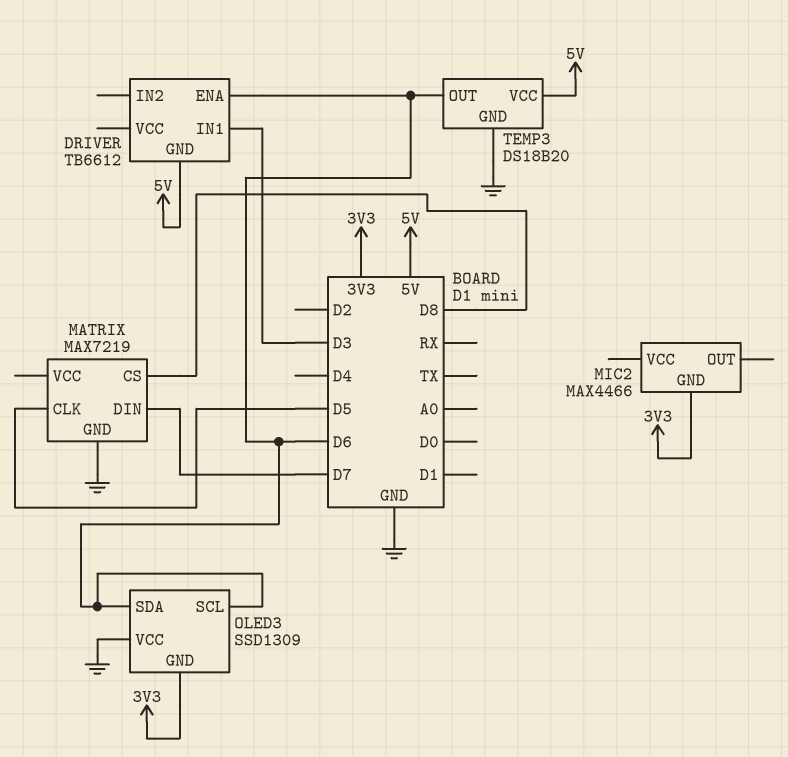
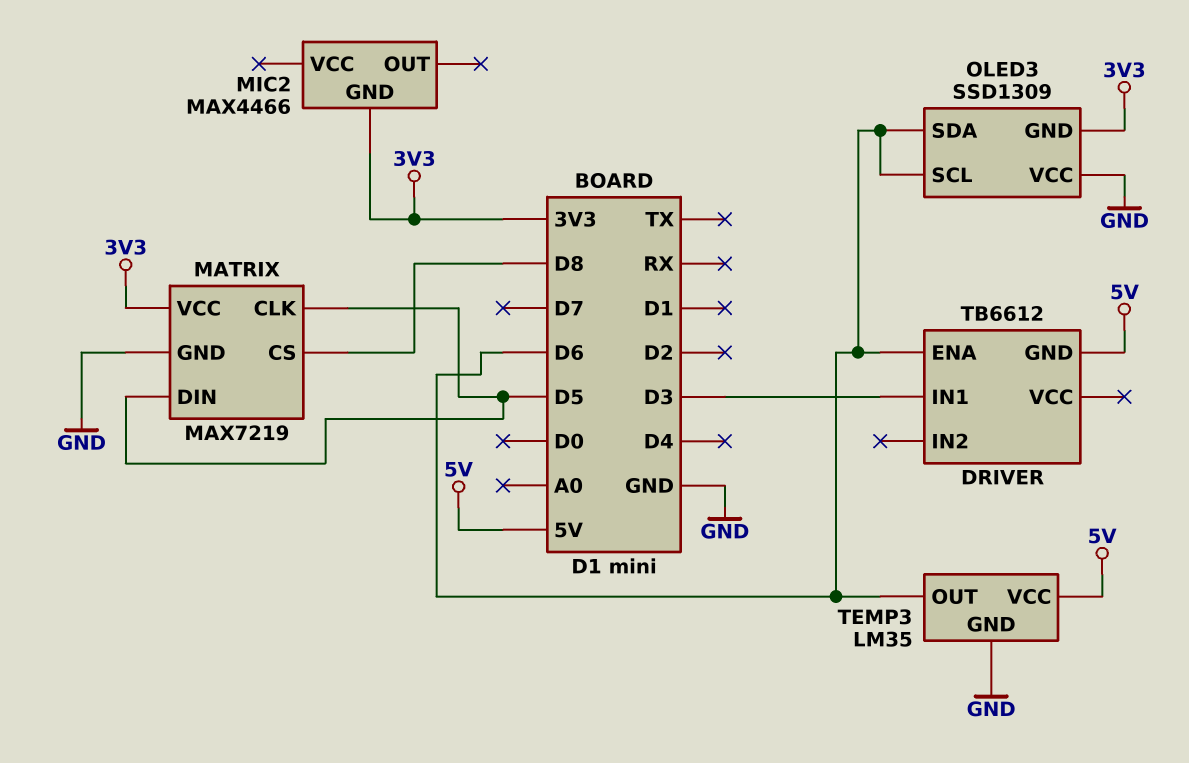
MATRIX pin DIN: D7 -> D5
MATRIX pin VCC: none -> 3V3
TEMP3: DS18B20 -> LM35

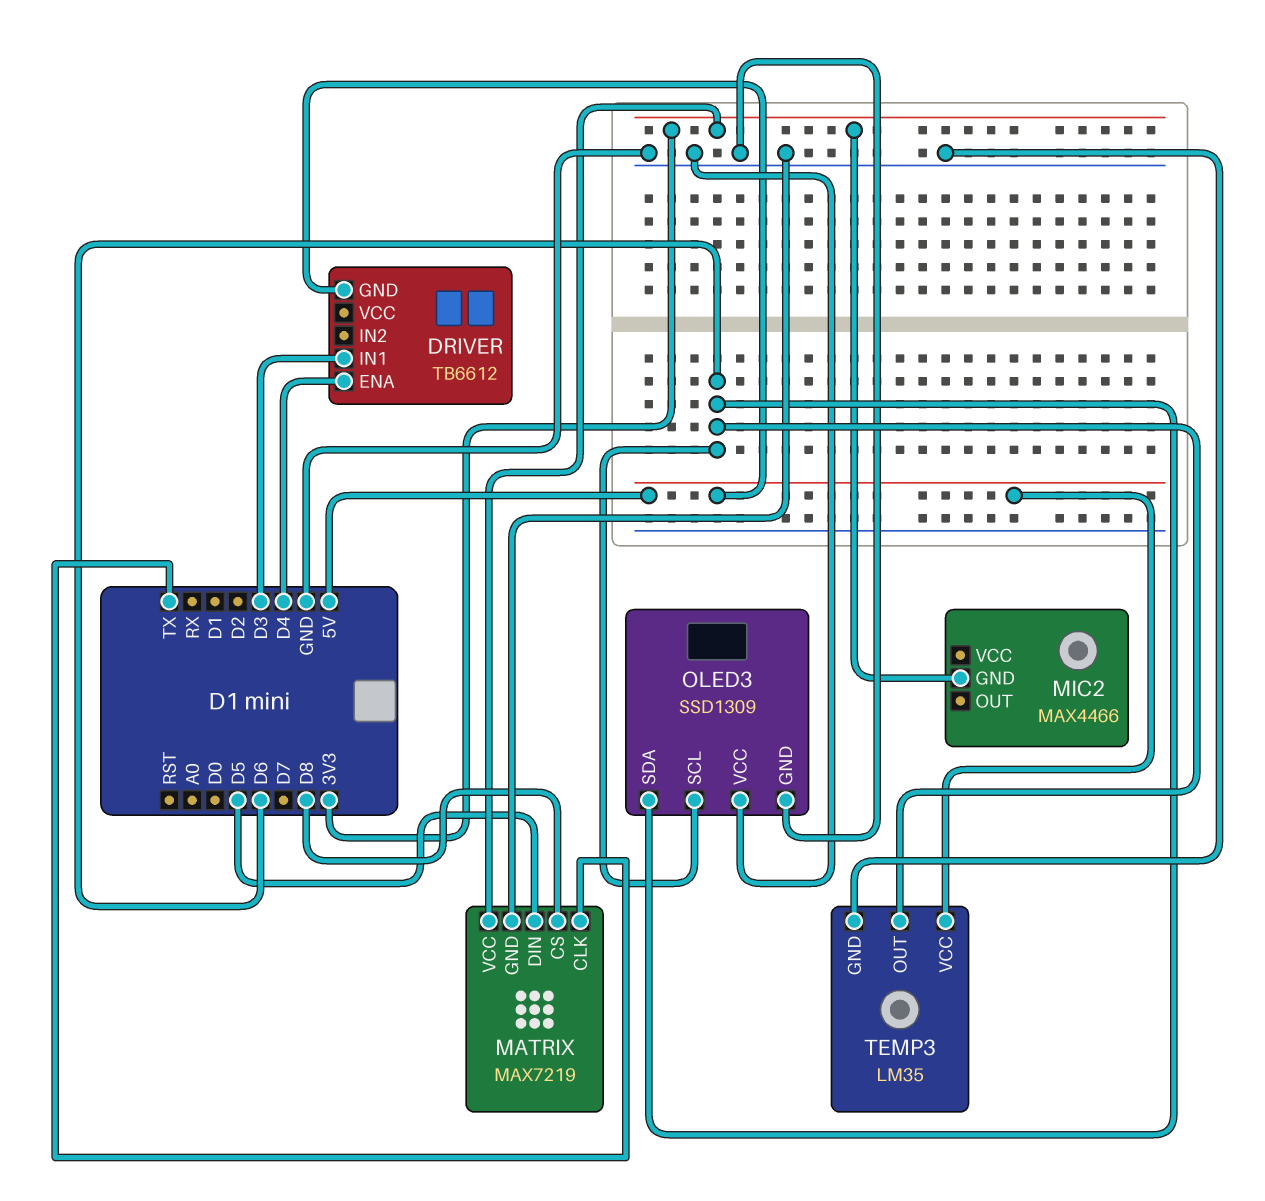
DRIVER pin ENA: D6 -> D4
MATRIX pin CLK: D5 -> TX
OLED3 pin GND: 3V3 -> GND

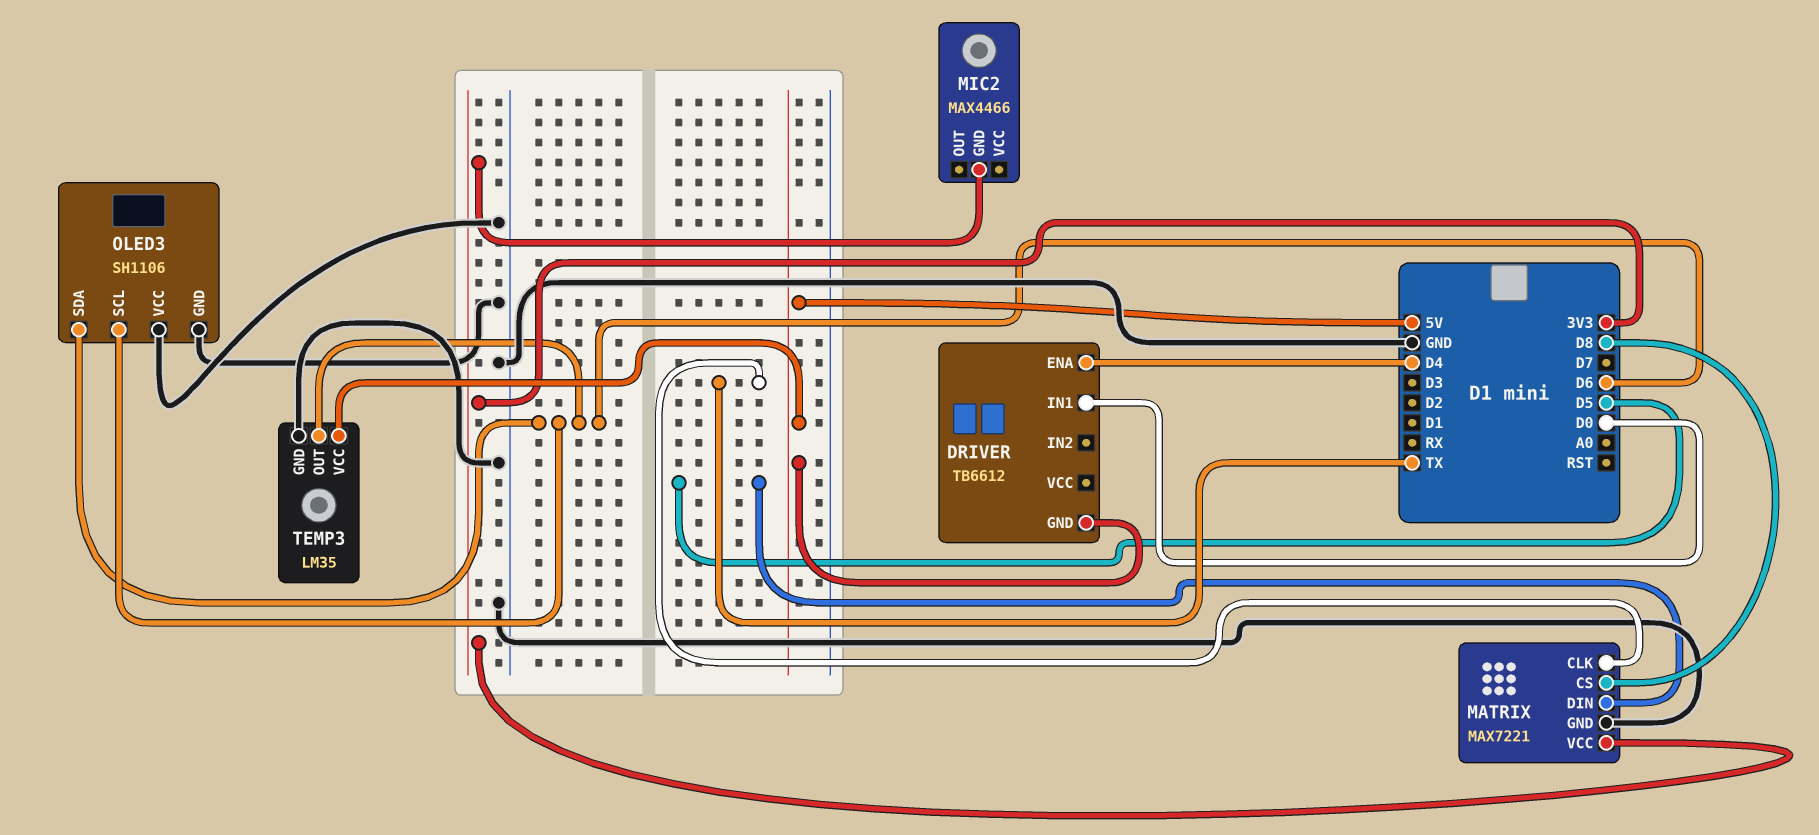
DRIVER pin IN1: D3 -> D0
MATRIX: MAX7219 -> MAX7221
OLED3: SSD1309 -> SH1106

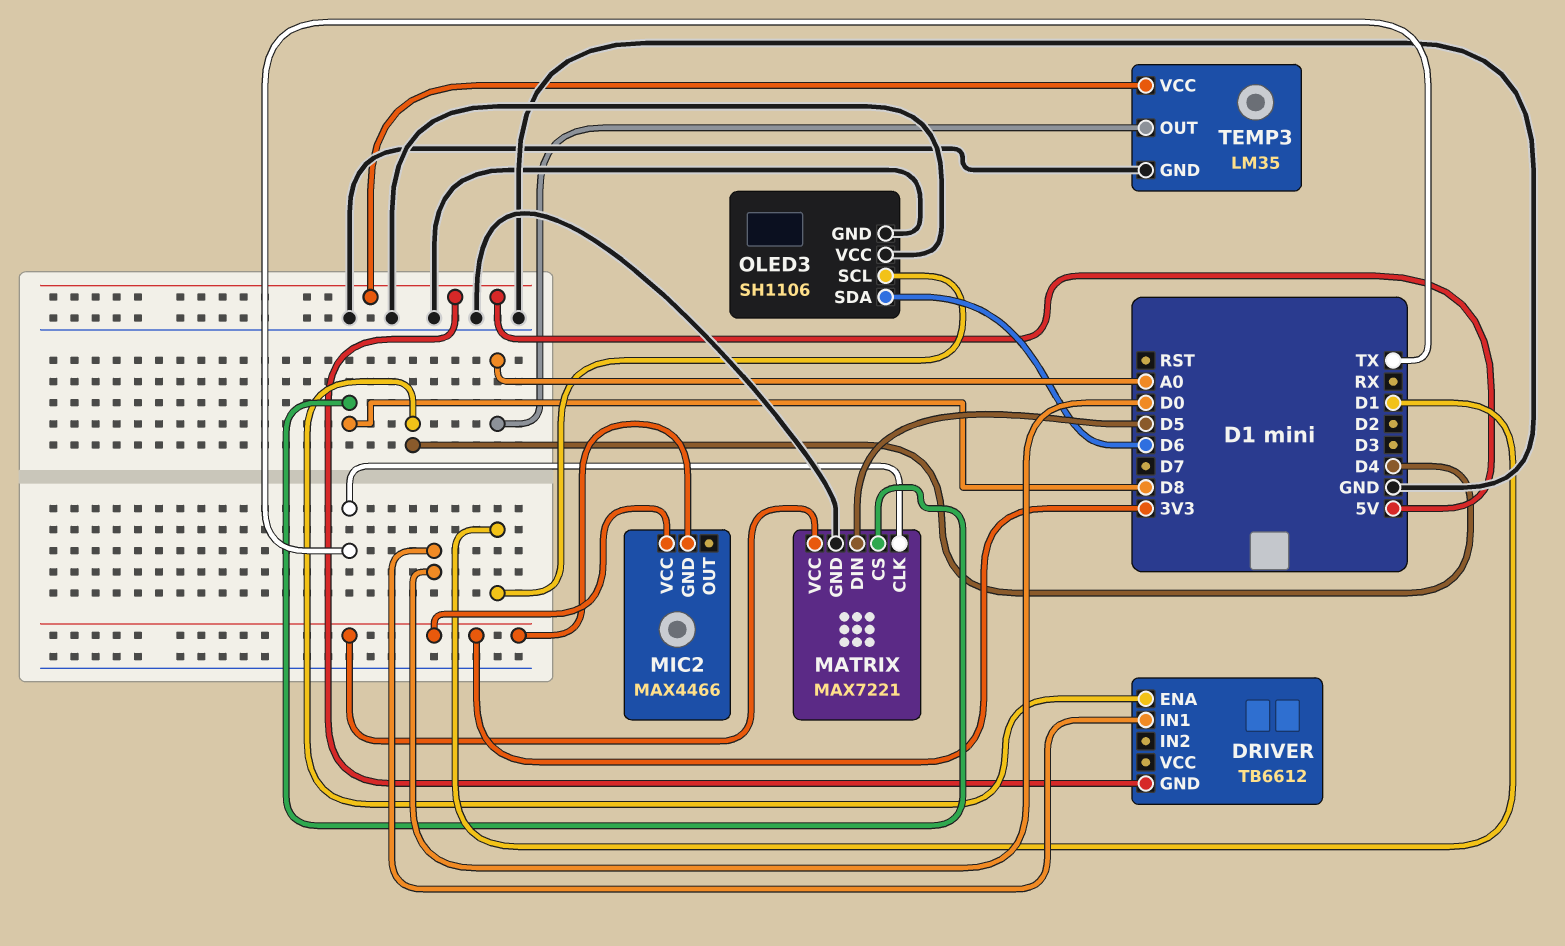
MIC2 pin VCC: none -> 3V3
OLED3 pin SCL: D6 -> D1
TEMP3 pin OUT: D6 -> A0

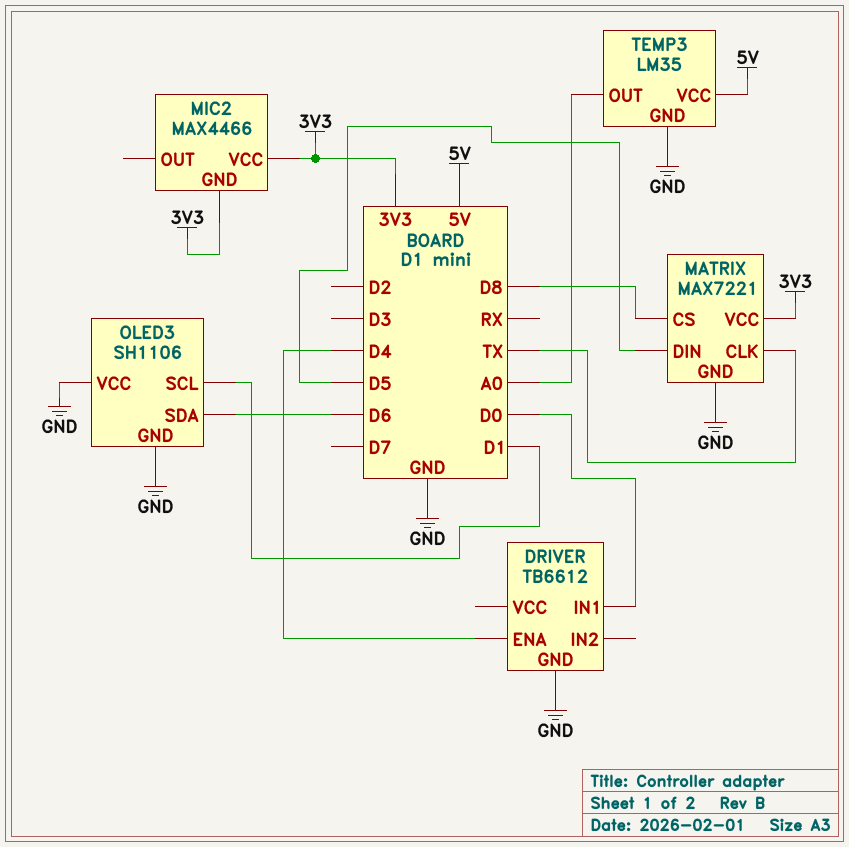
DRIVER pin GND: 5V -> GND

